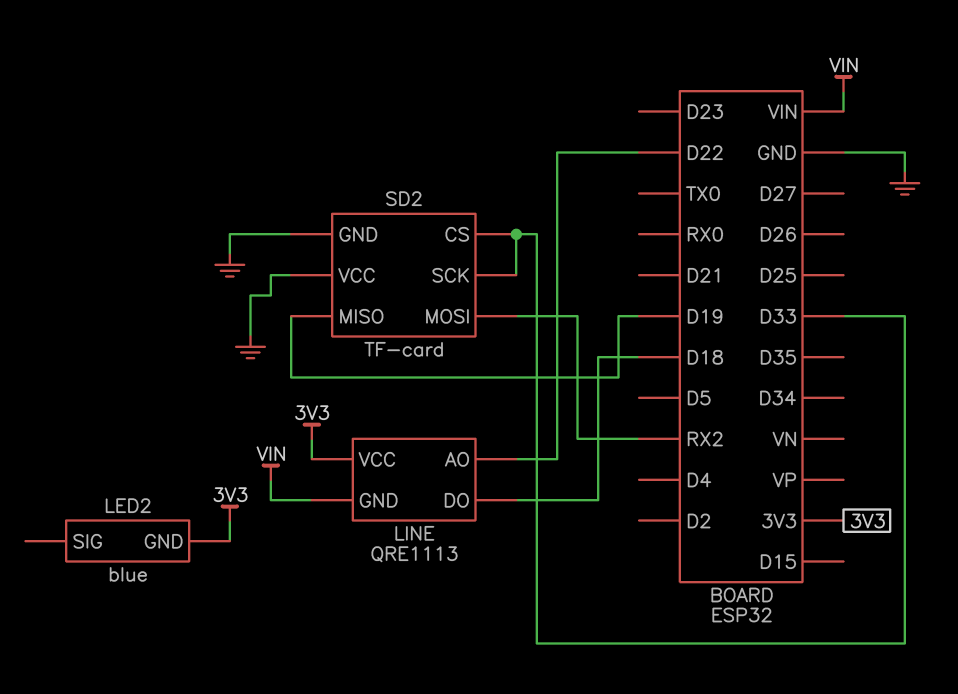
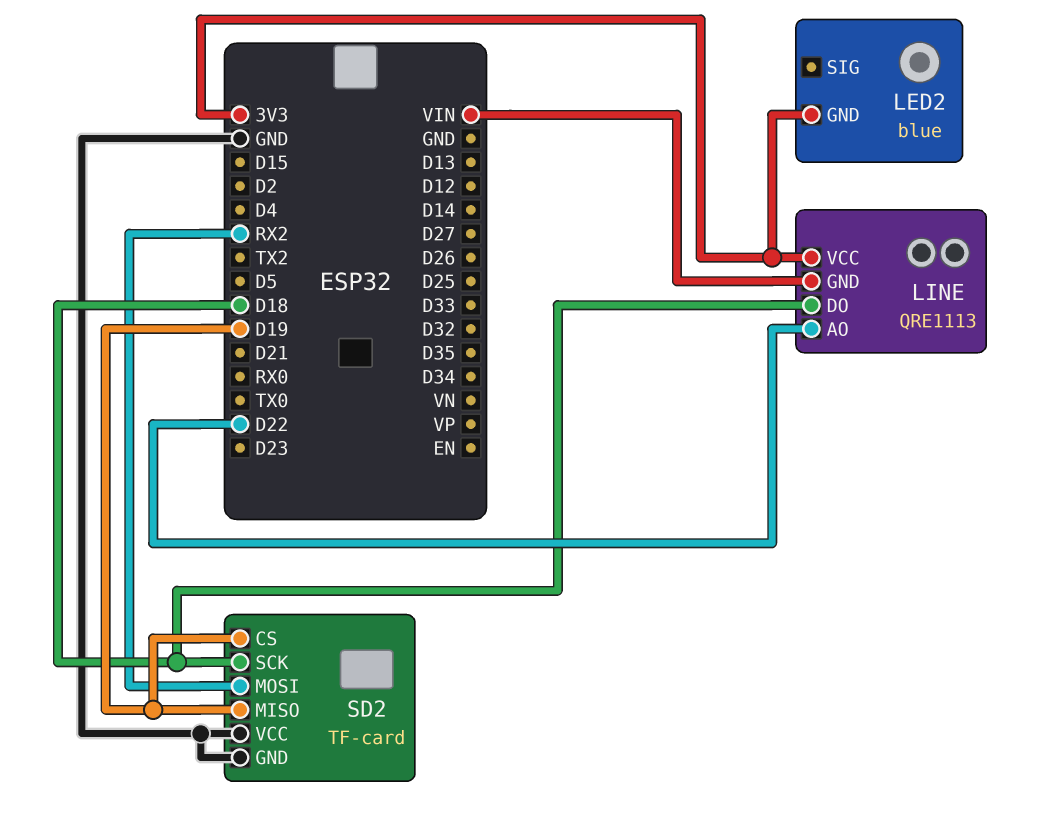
SD2 pin CS: D33 -> D19
SD2 pin SCK: D33 -> D18

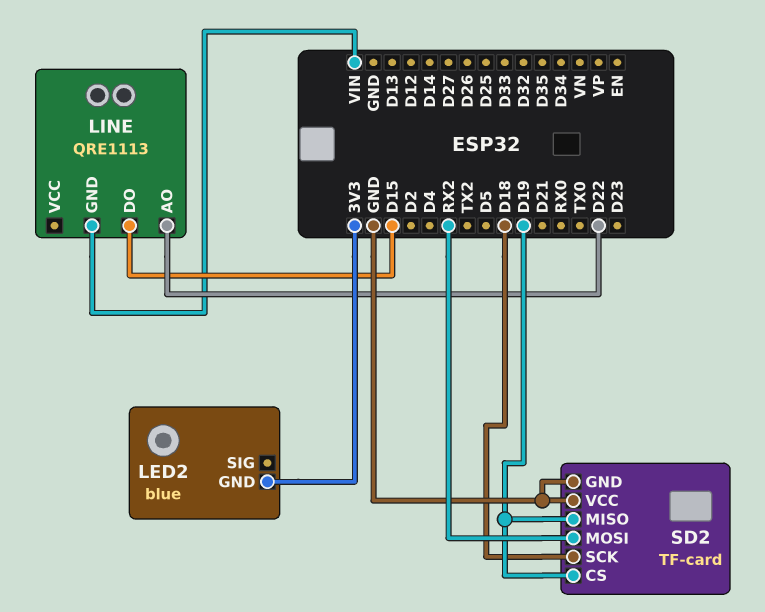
LINE pin DO: D18 -> D15
LINE pin VCC: 3V3 -> none

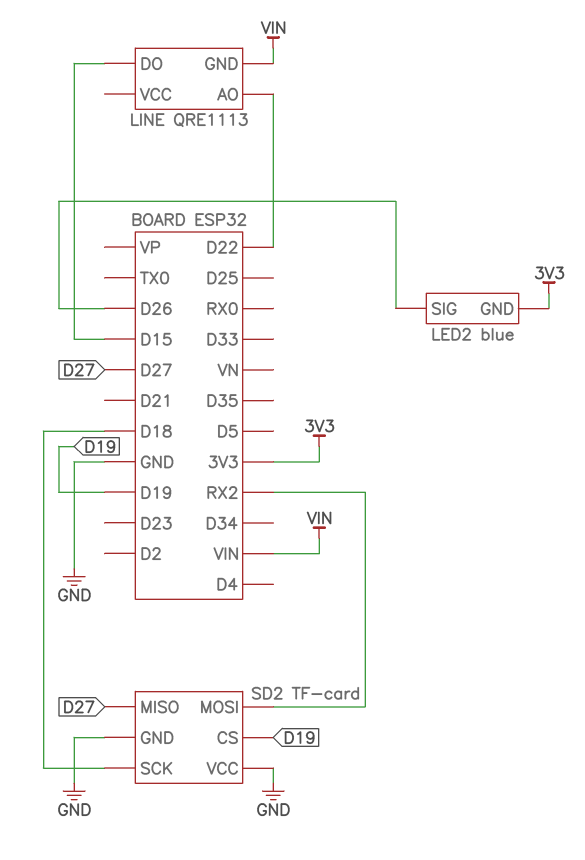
LED2 pin SIG: none -> D26
SD2 pin MISO: D19 -> D27

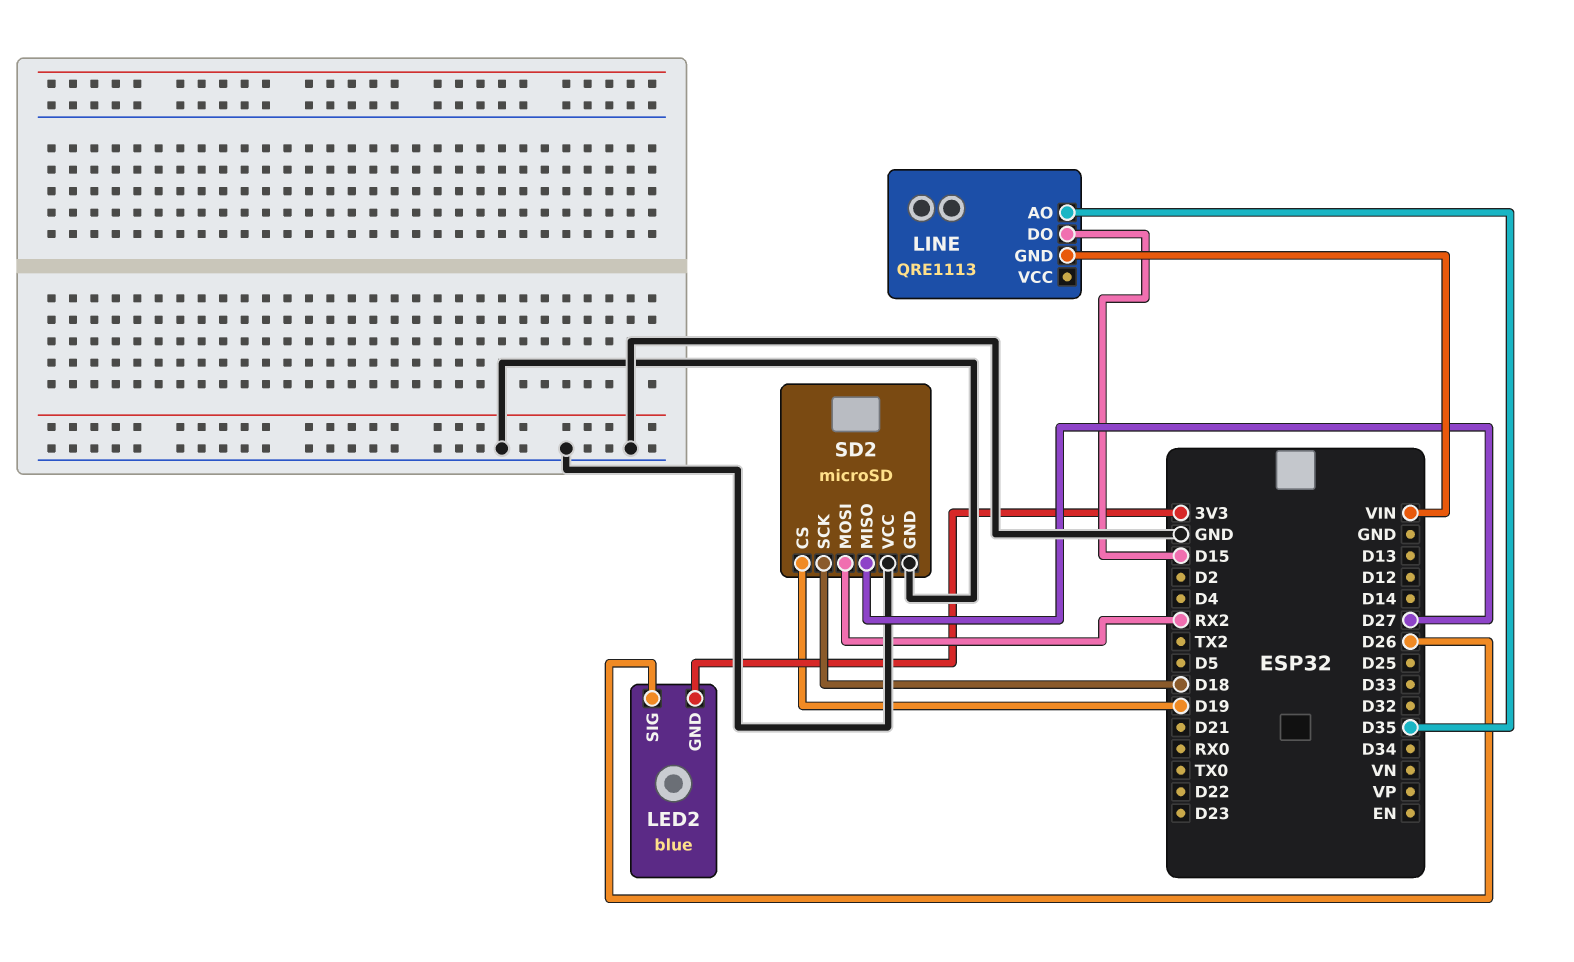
LINE pin AO: D22 -> D35
SD2: TF-card -> microSD

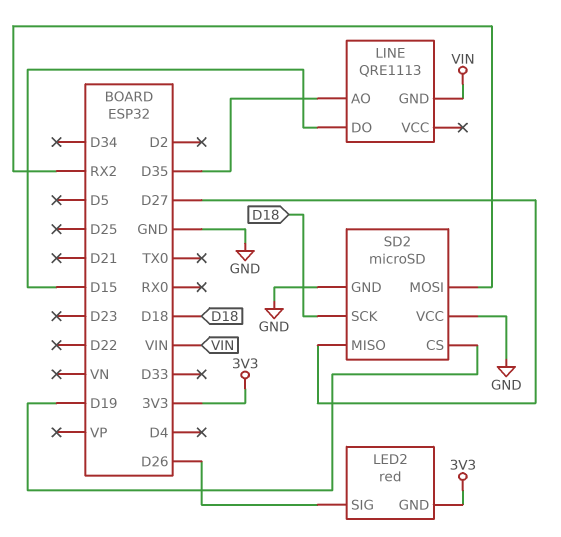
LED2: blue -> red

